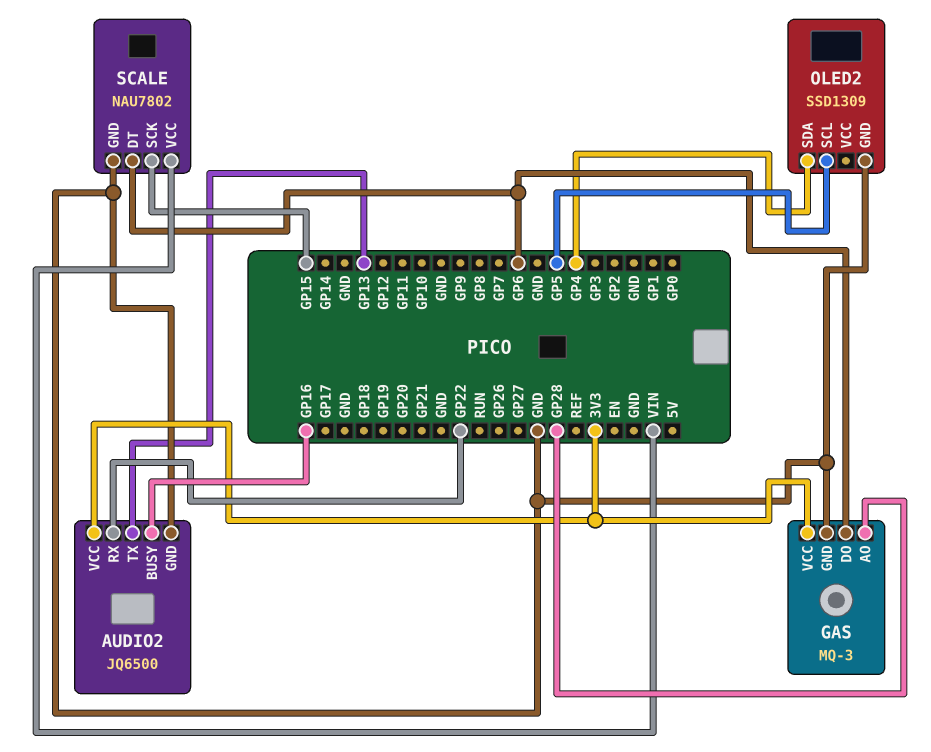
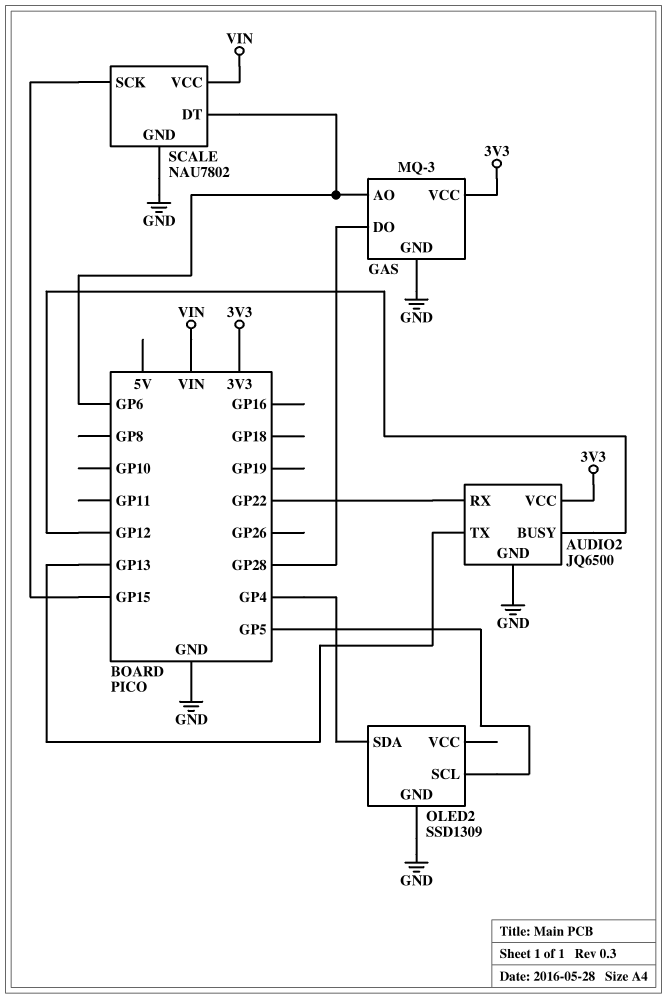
AUDIO2 pin BUSY: GP16 -> GP12
GAS pin AO: GP28 -> GP6
GAS pin DO: GP6 -> GP28

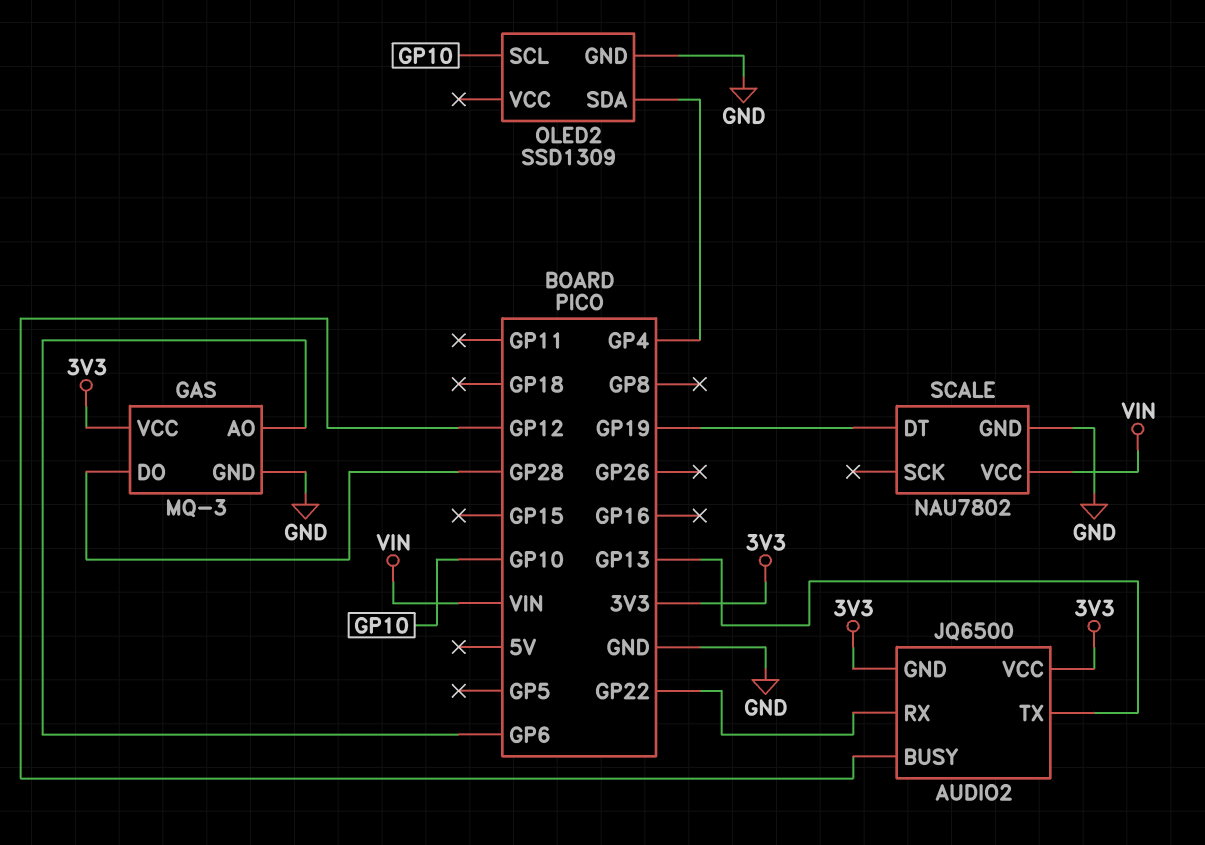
AUDIO2 pin GND: GND -> 3V3
OLED2 pin SCL: GP5 -> GP10
SCALE pin DT: GP6 -> GP19
SCALE pin SCK: GP15 -> none

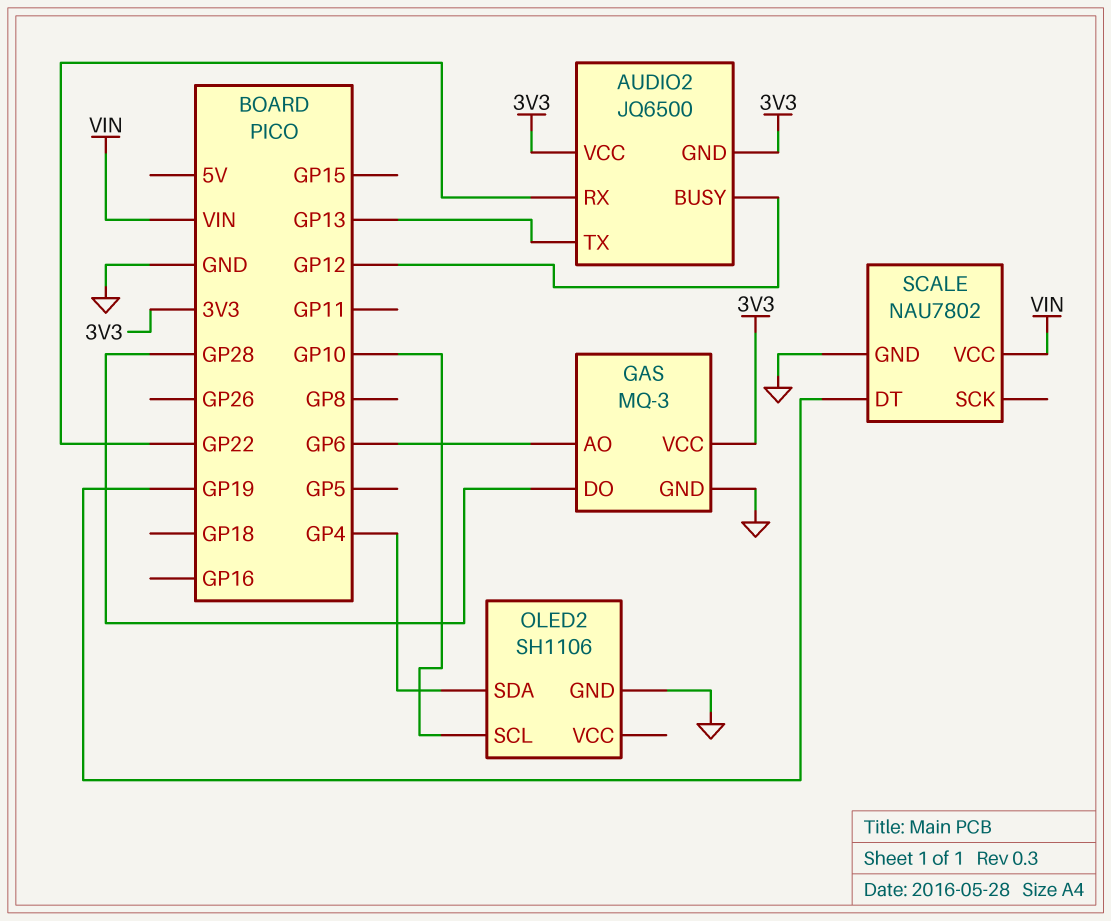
OLED2: SSD1309 -> SH1106

